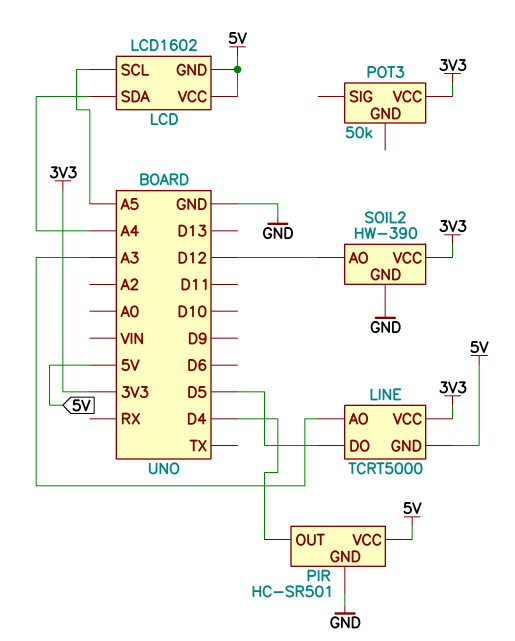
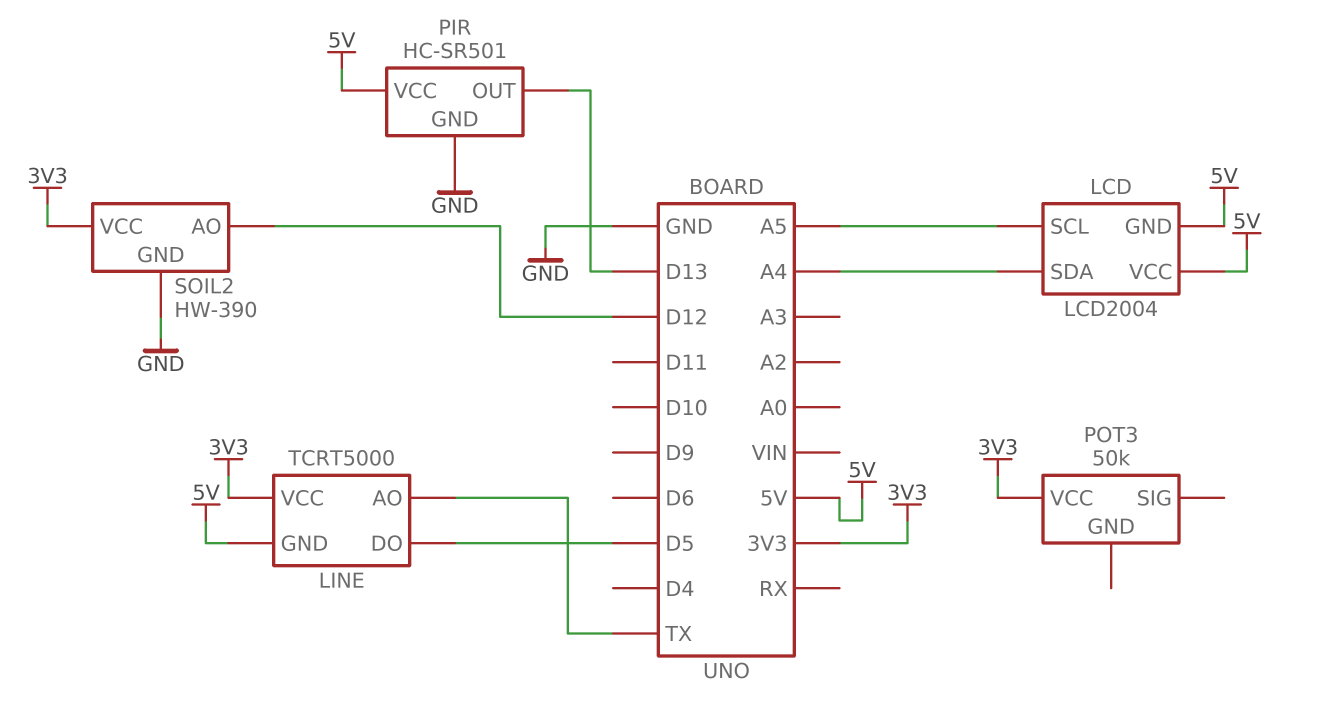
LCD: LCD1602 -> LCD2004
LINE pin AO: A3 -> TX
PIR pin OUT: D4 -> D13

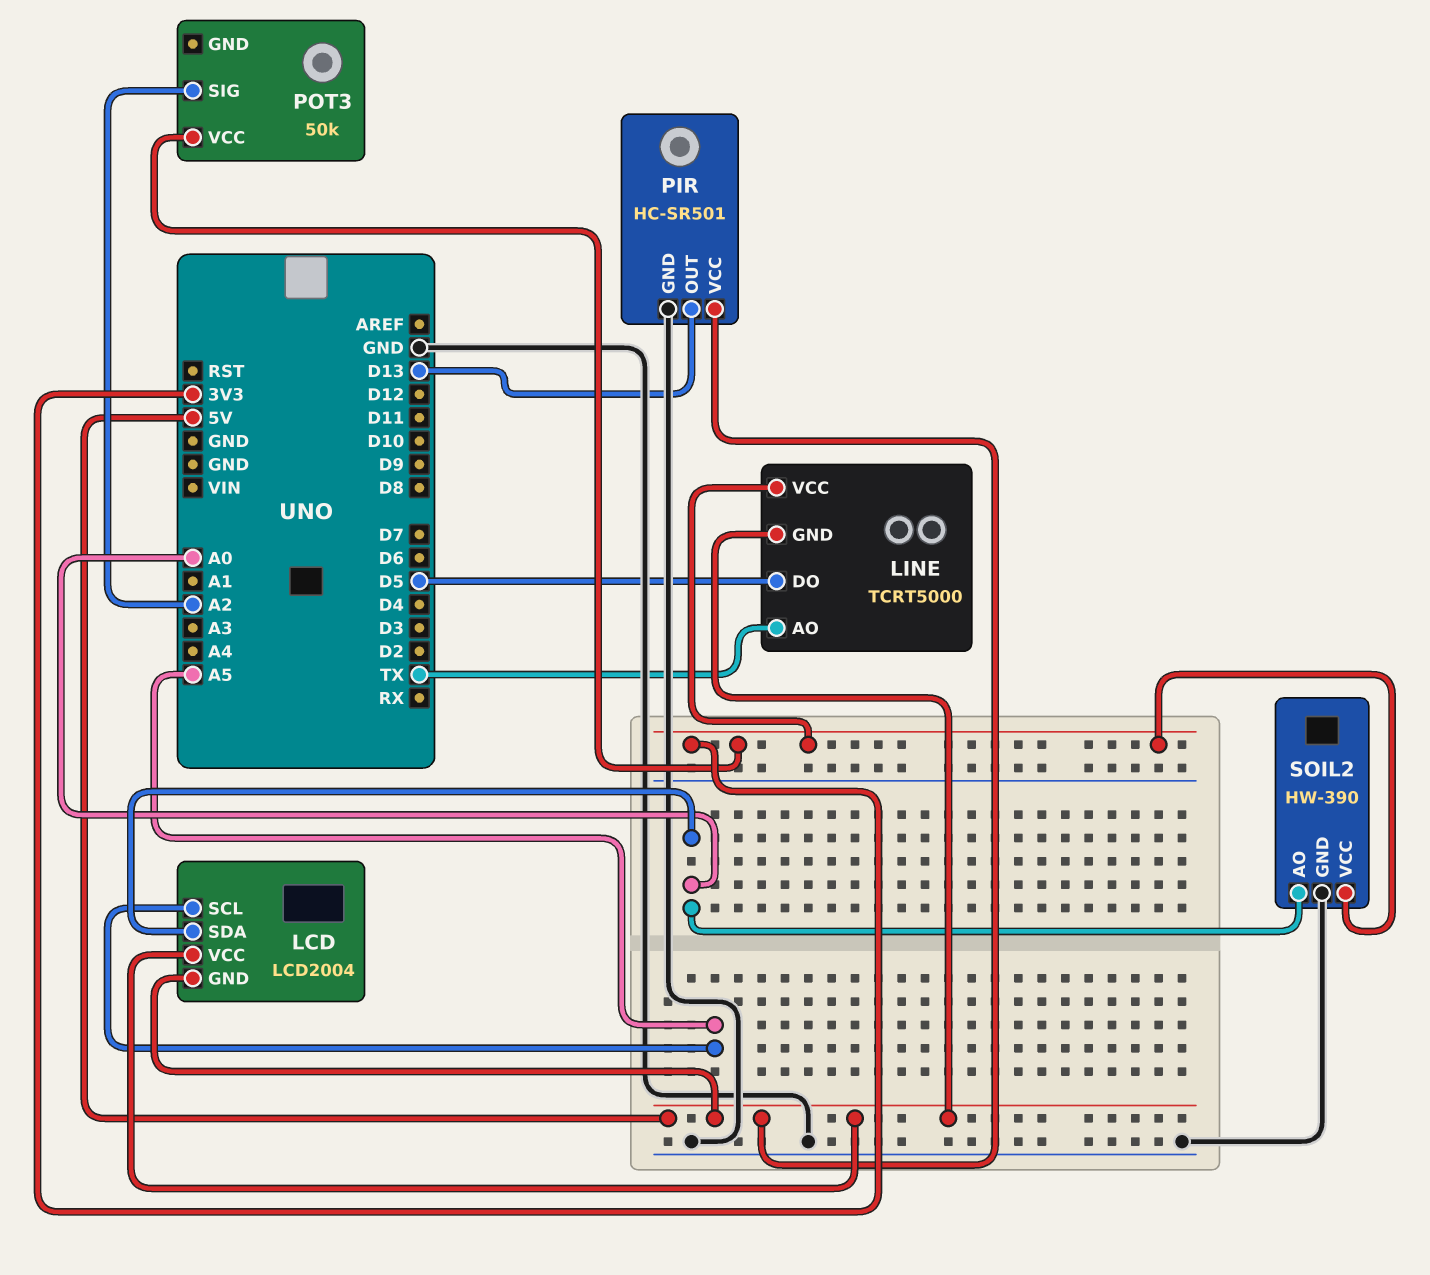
LCD pin SDA: A4 -> A0
POT3 pin SIG: none -> A2
SOIL2 pin AO: D12 -> A0

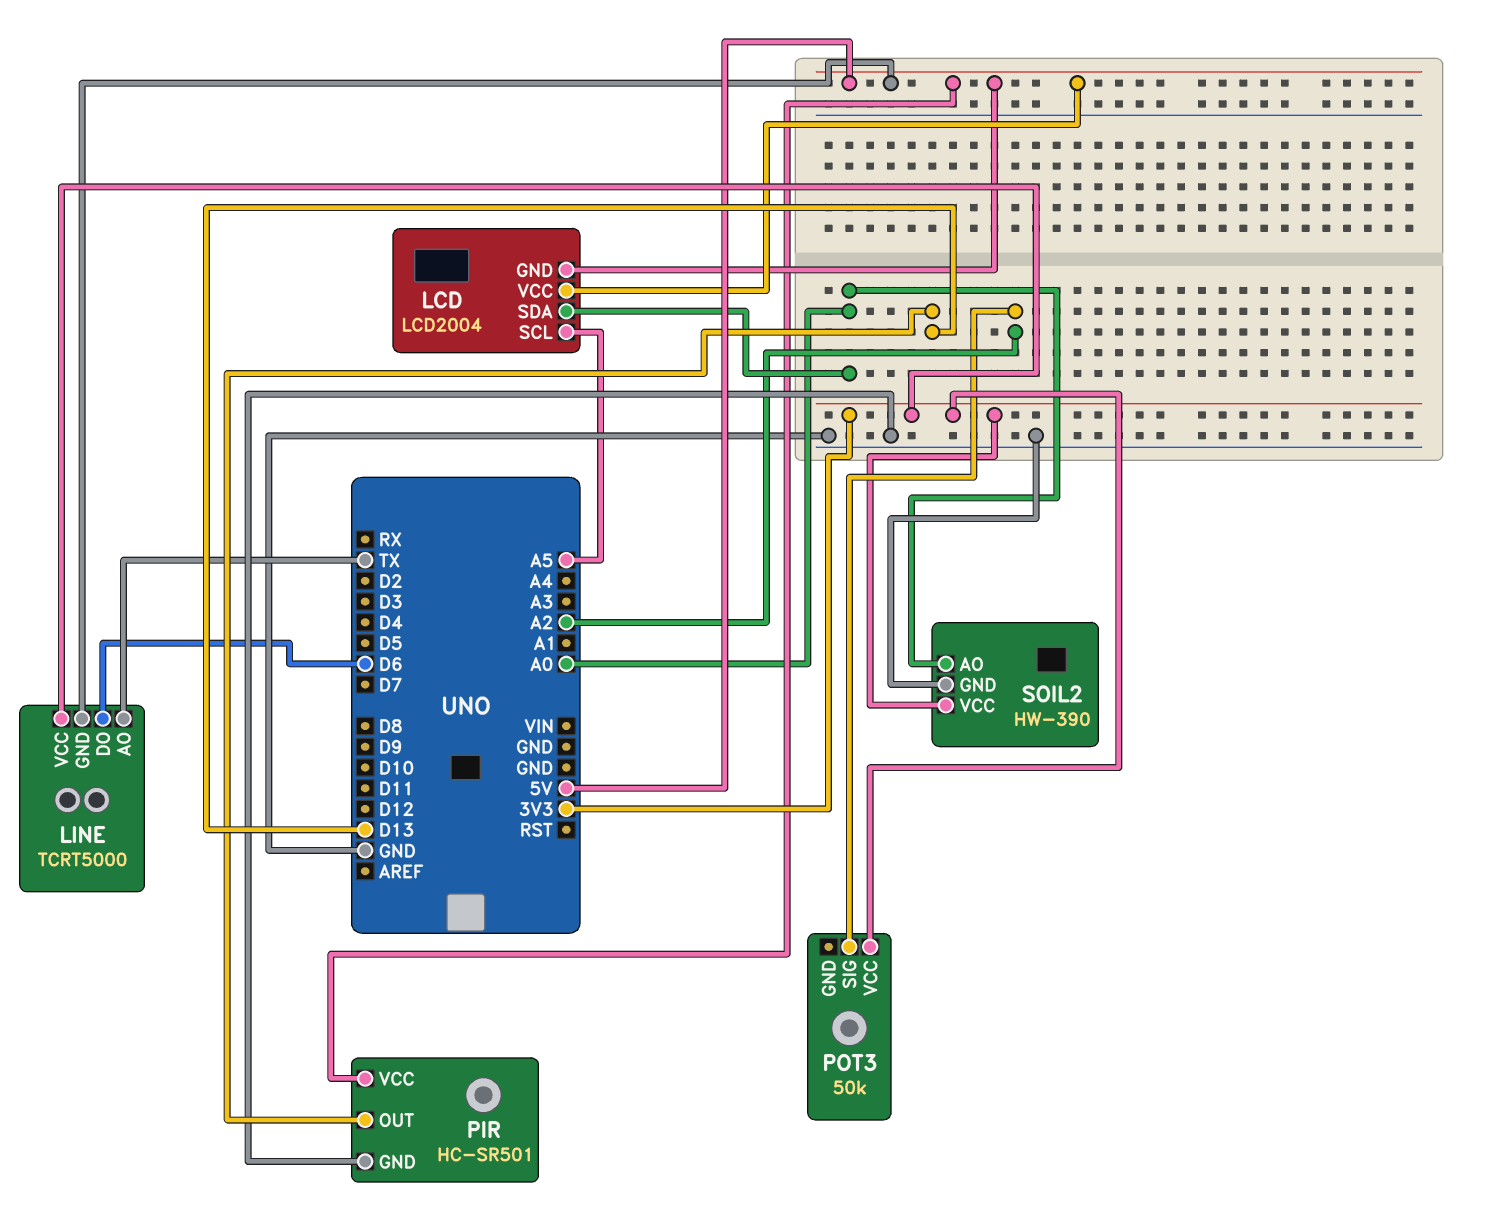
LINE pin DO: D5 -> D6

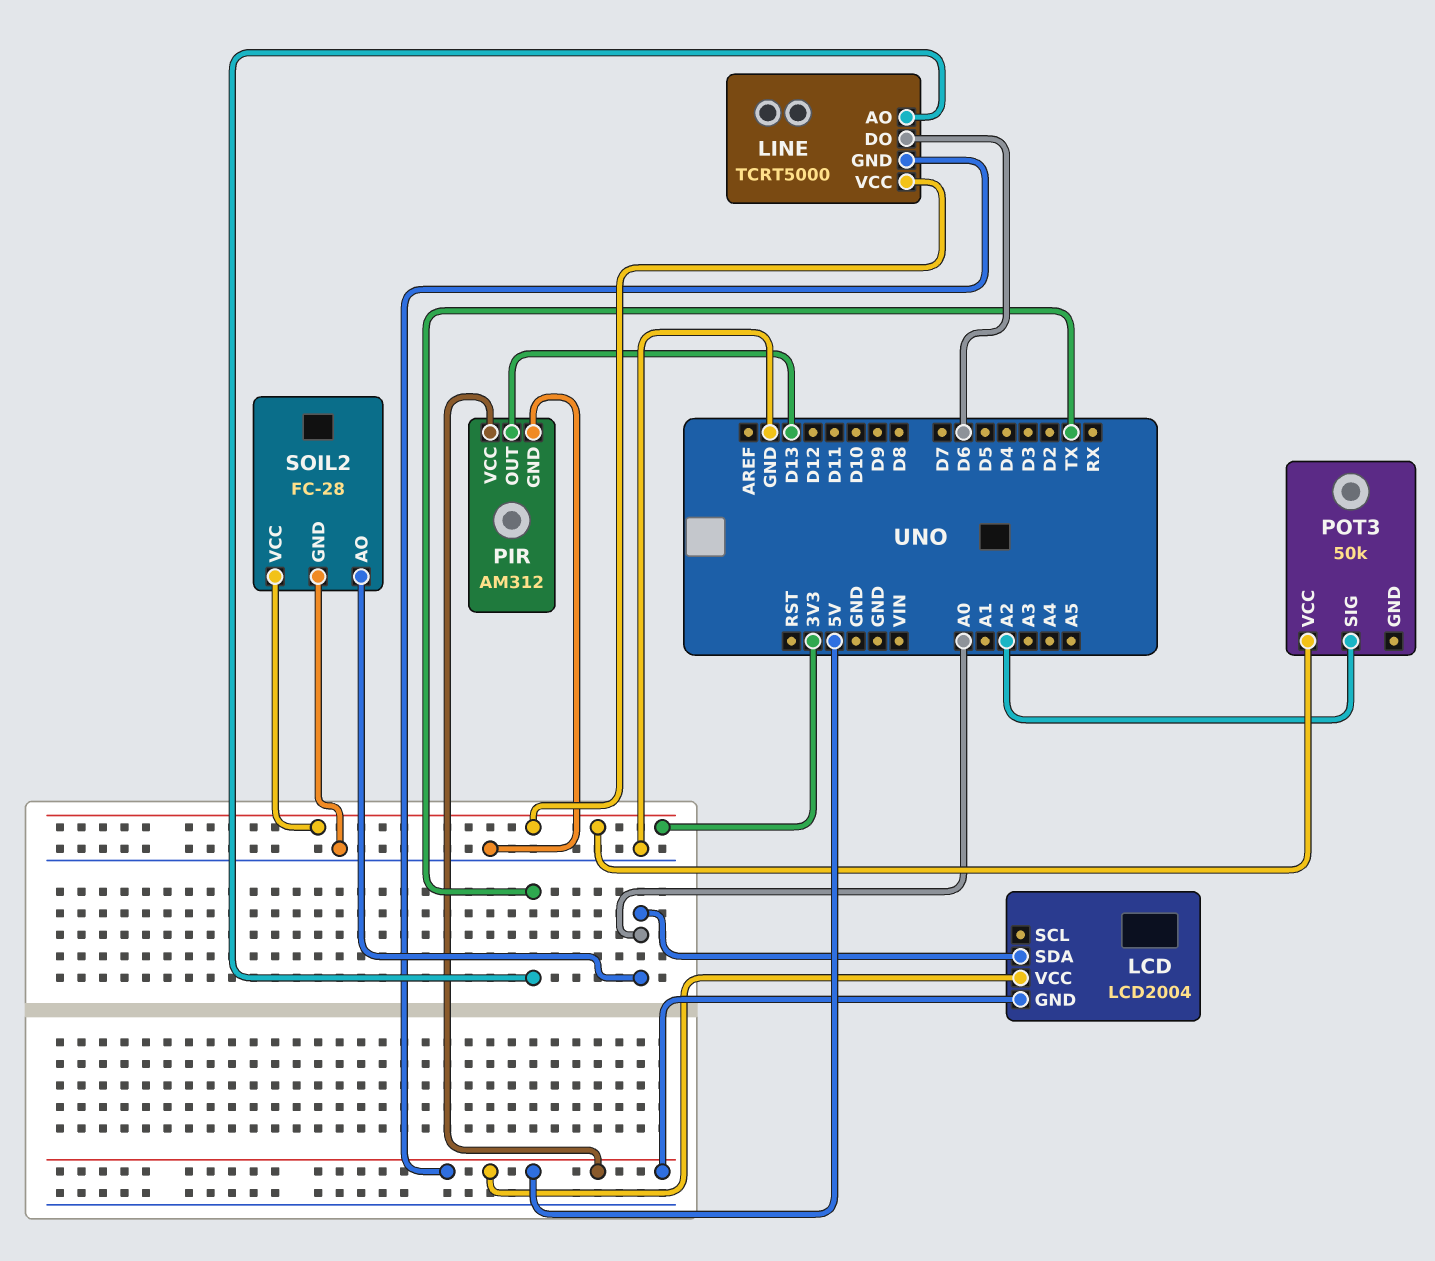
LCD pin SCL: A5 -> none
PIR: HC-SR501 -> AM312
SOIL2: HW-390 -> FC-28

